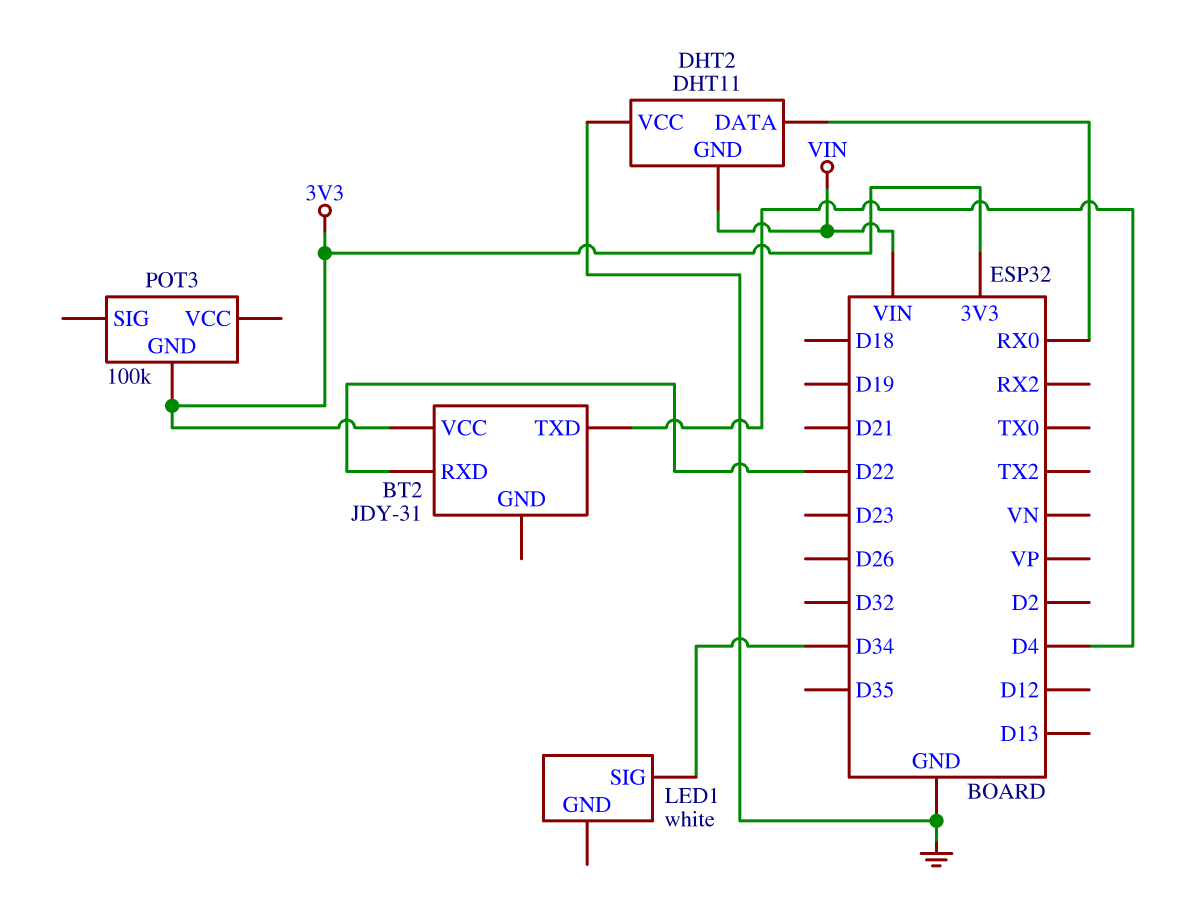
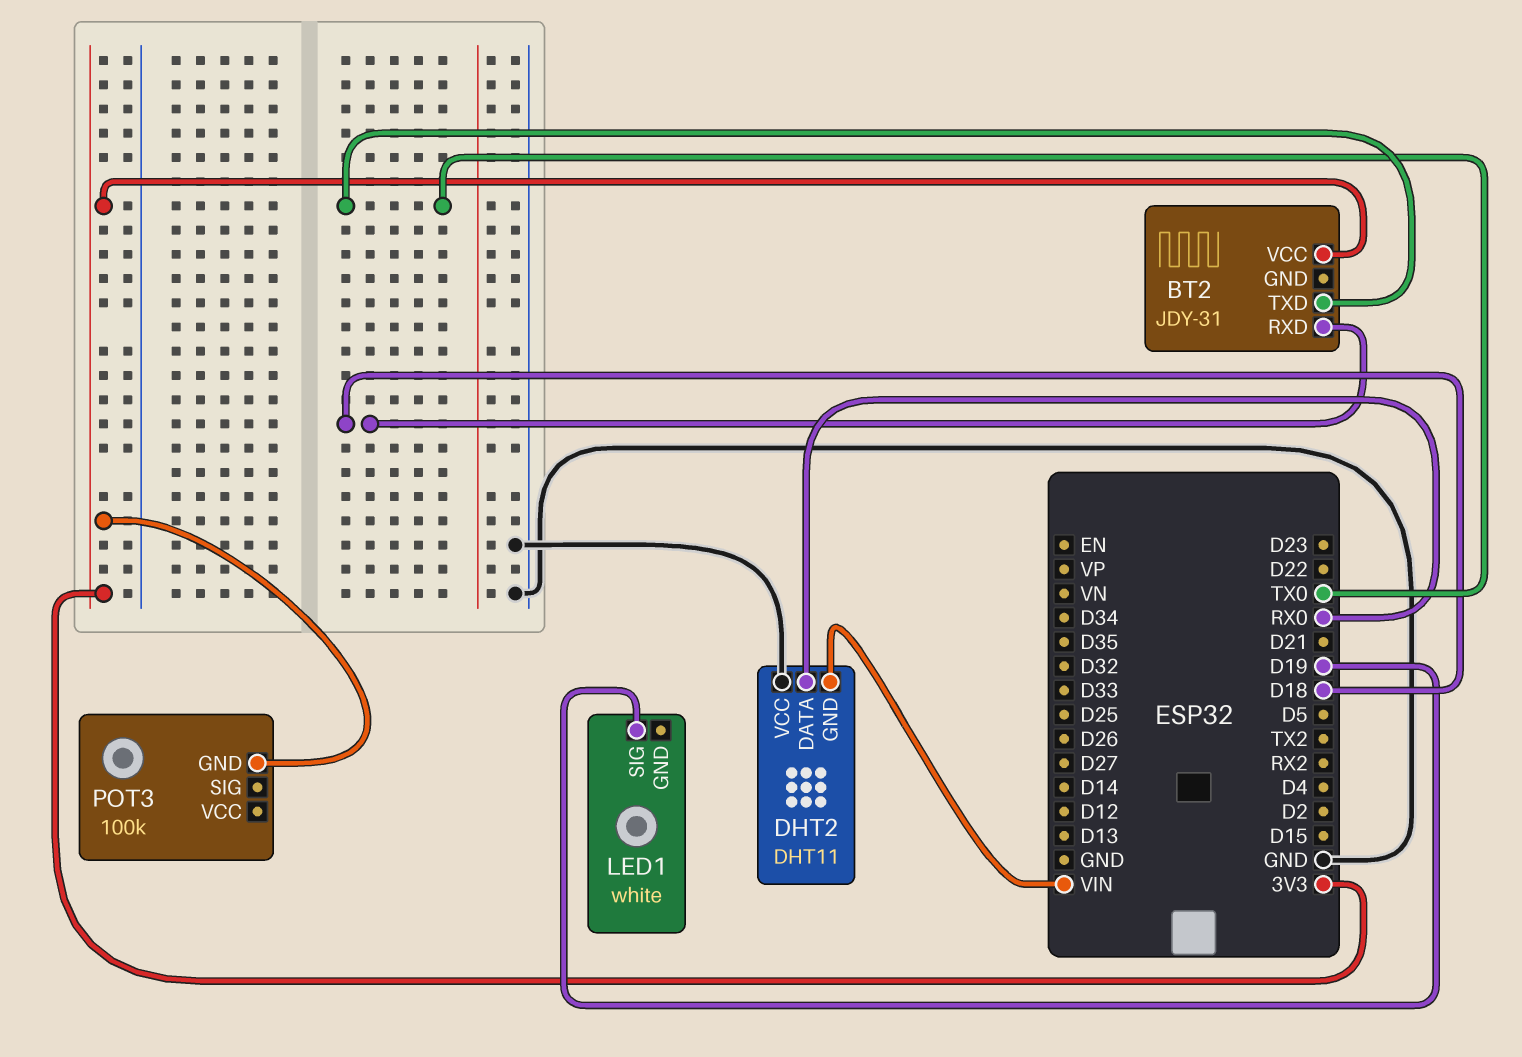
BT2 pin RXD: D22 -> D18
BT2 pin TXD: D4 -> TX0
LED1 pin SIG: D34 -> D19

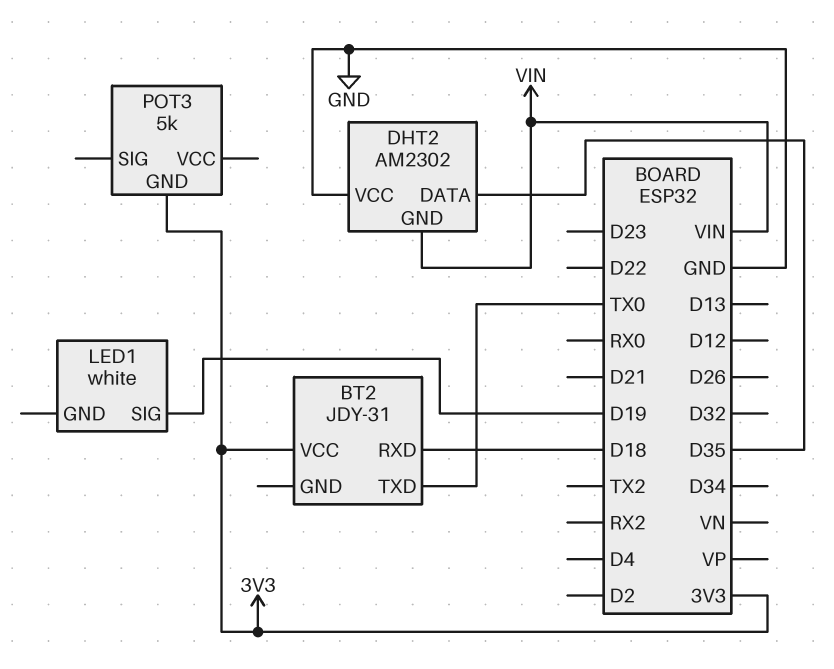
DHT2: DHT11 -> AM2302
DHT2 pin DATA: RX0 -> D35
POT3: 100k -> 5k

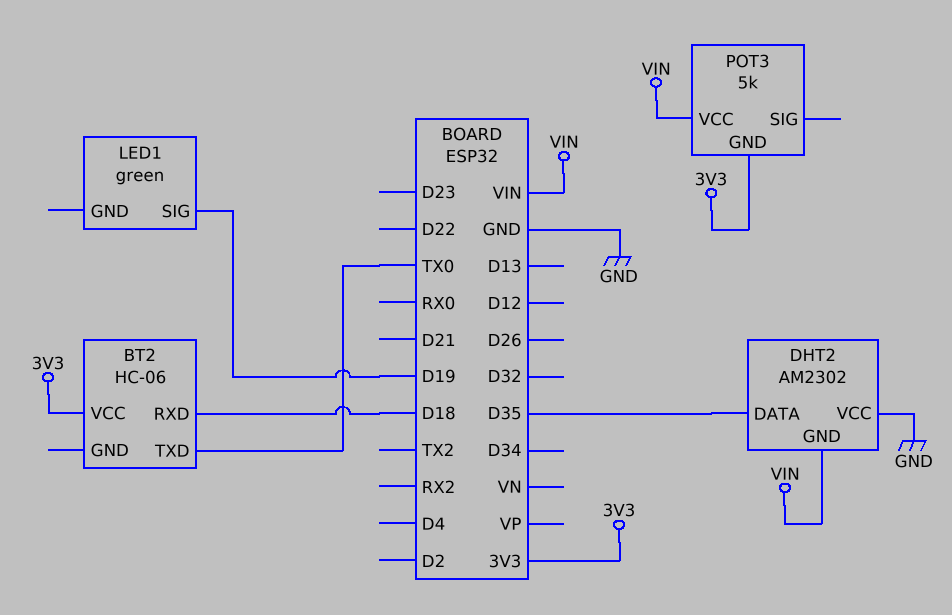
BT2: JDY-31 -> HC-06
LED1: white -> green
POT3 pin VCC: none -> VIN

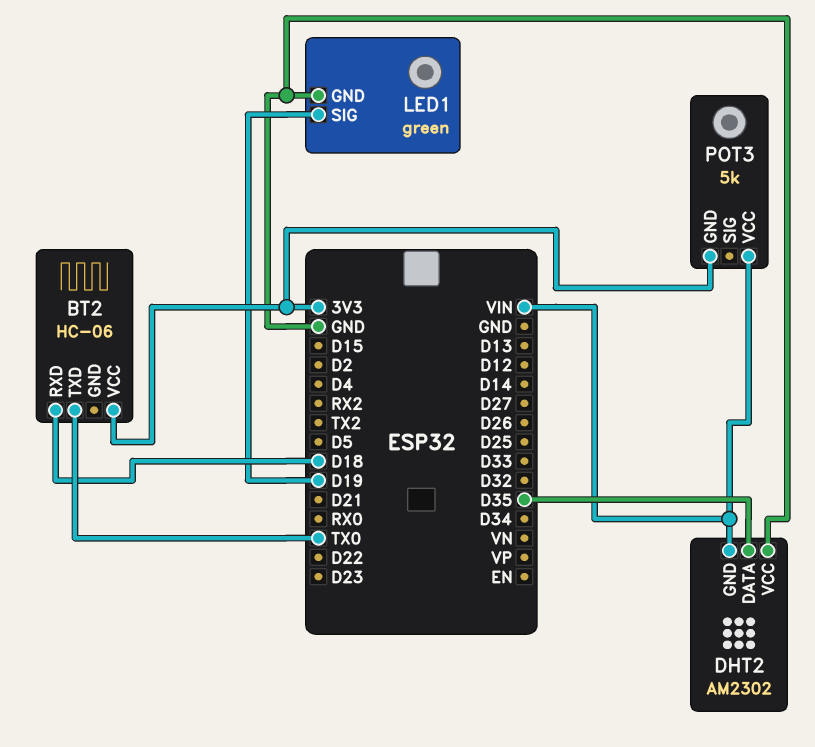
LED1 pin GND: none -> GND

